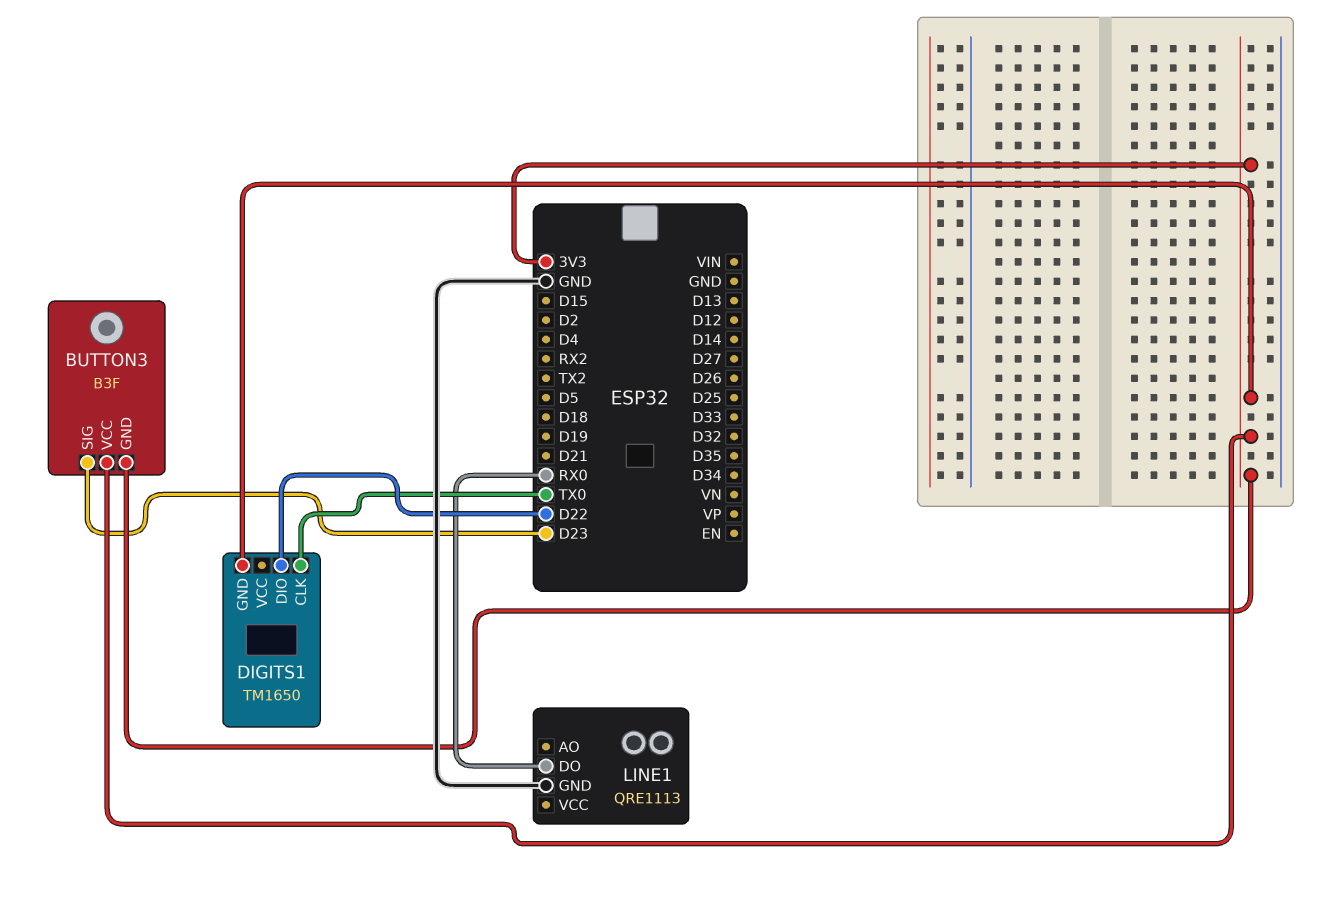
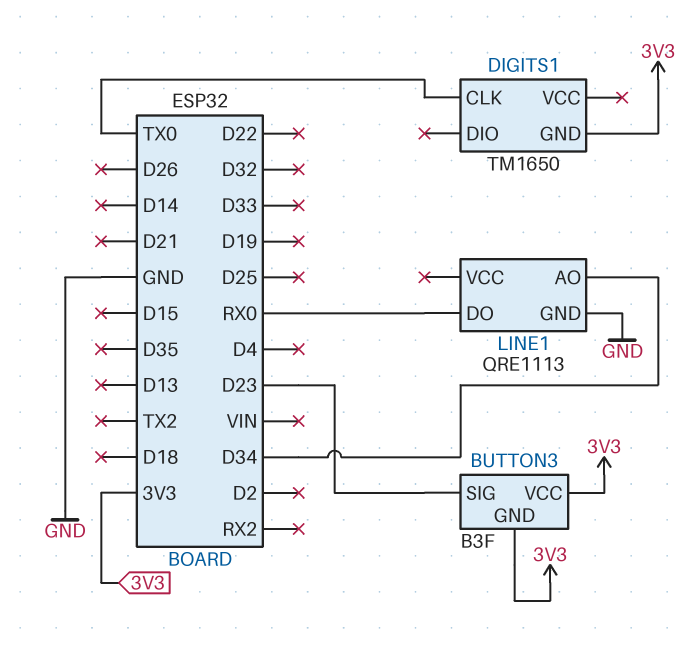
DIGITS1 pin DIO: D22 -> none
LINE1 pin AO: none -> D34

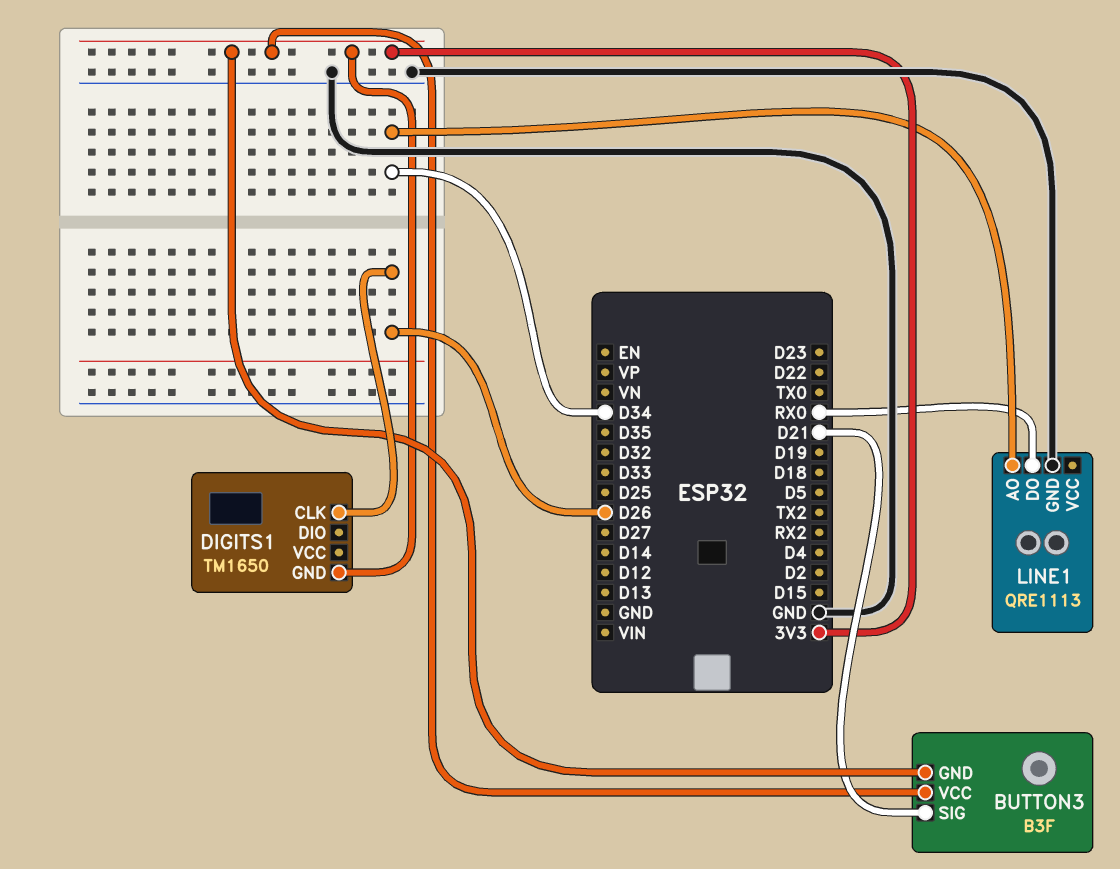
BUTTON3 pin SIG: D23 -> D21
DIGITS1 pin CLK: TX0 -> D26

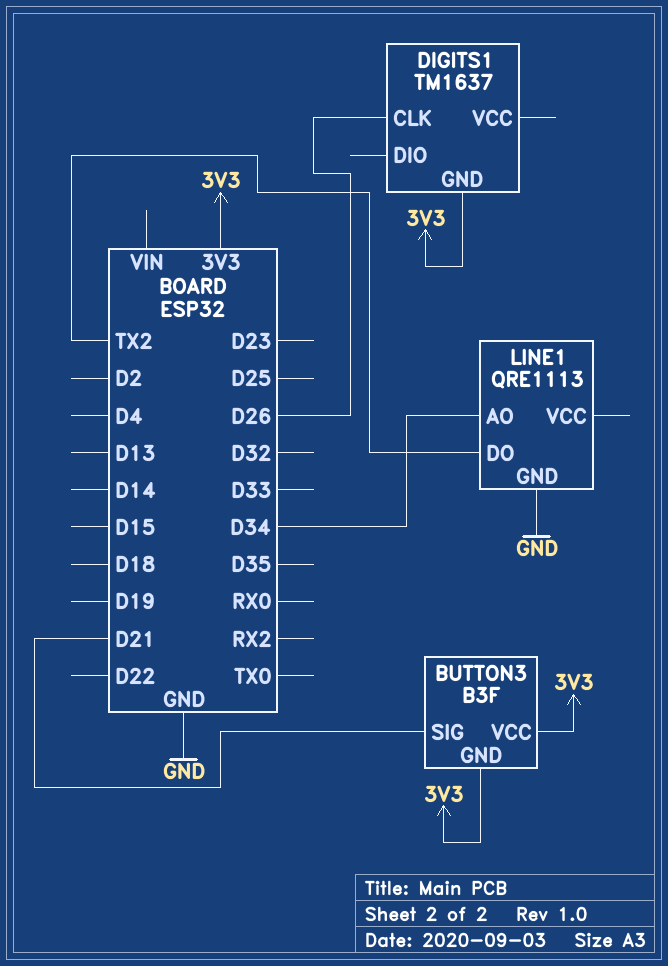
DIGITS1: TM1650 -> TM1637
LINE1 pin DO: RX0 -> TX2

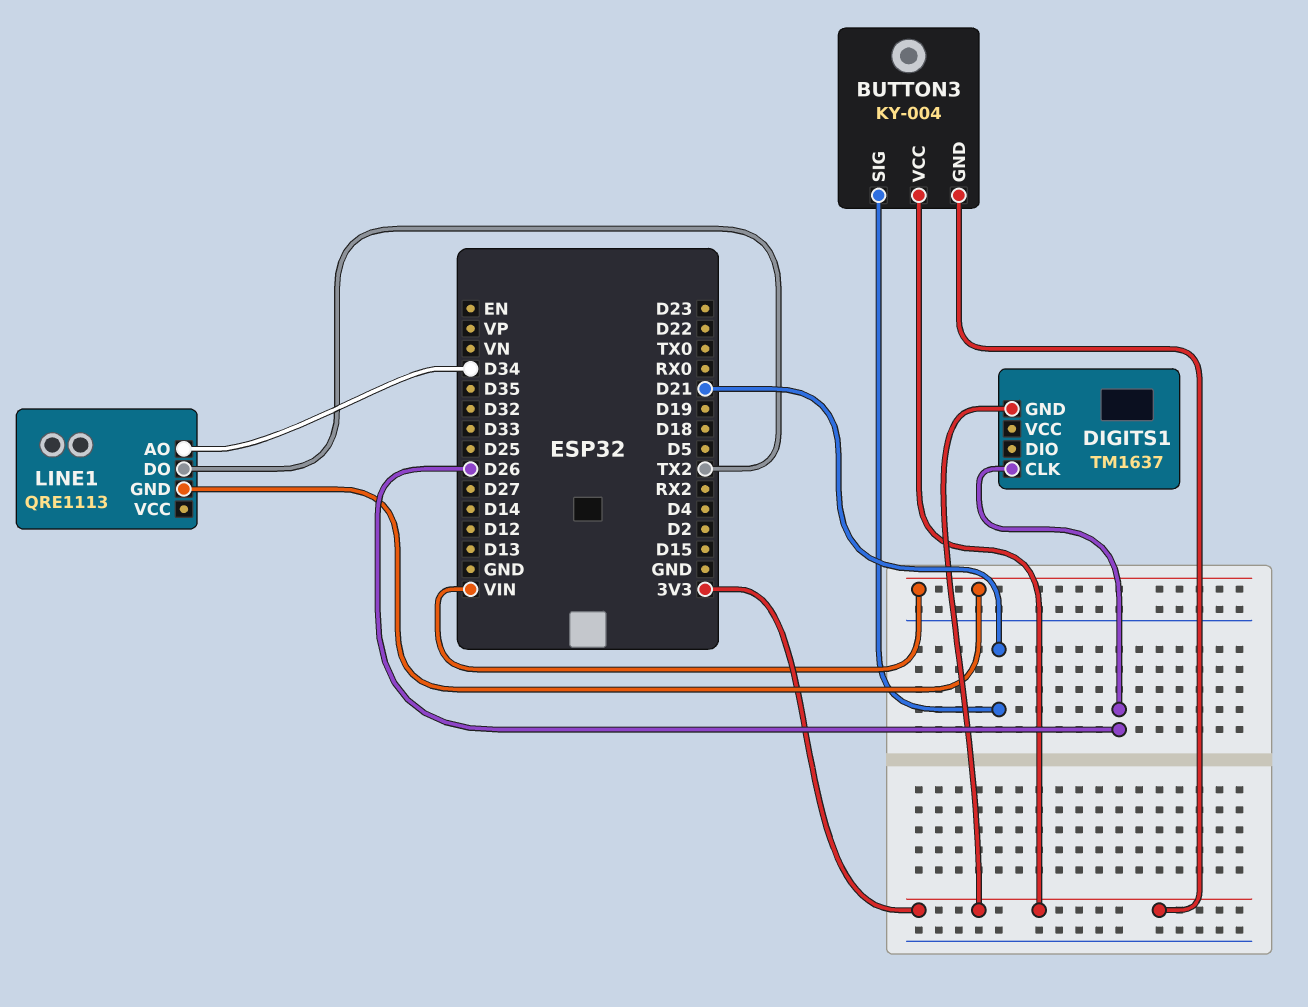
BUTTON3: B3F -> KY-004
LINE1 pin GND: GND -> VIN

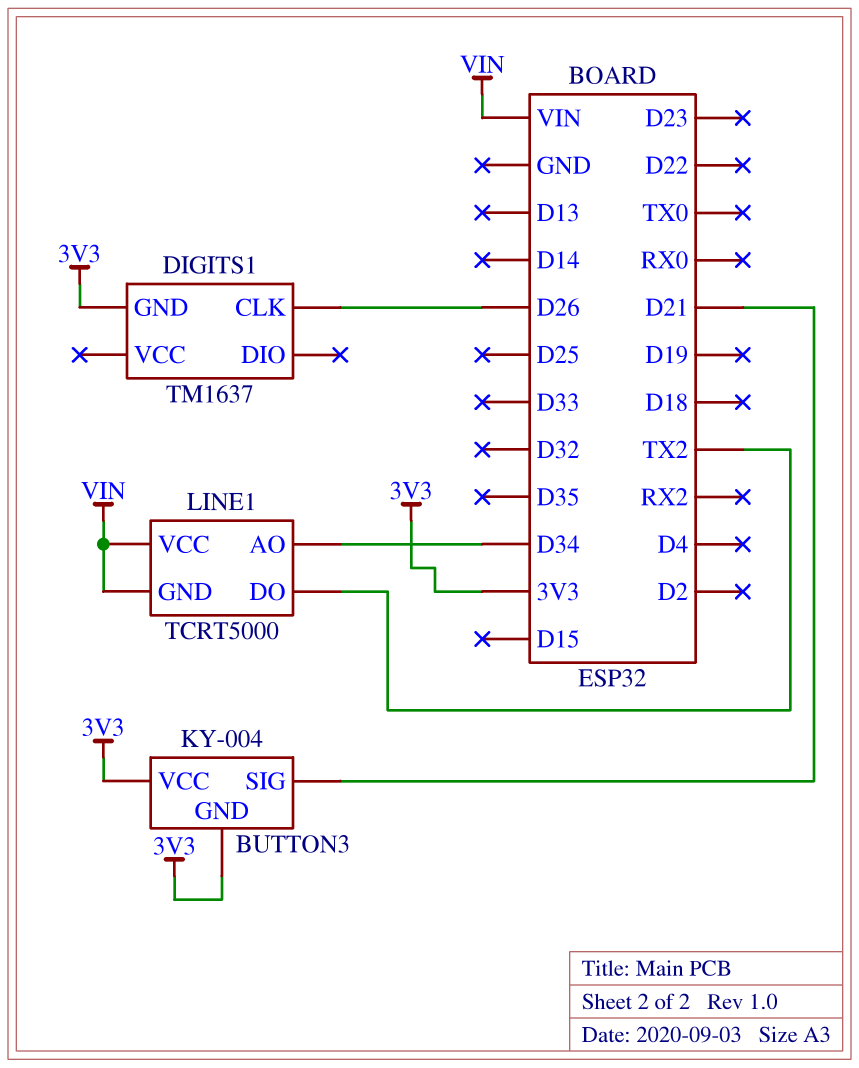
LINE1: QRE1113 -> TCRT5000
LINE1 pin VCC: none -> VIN

